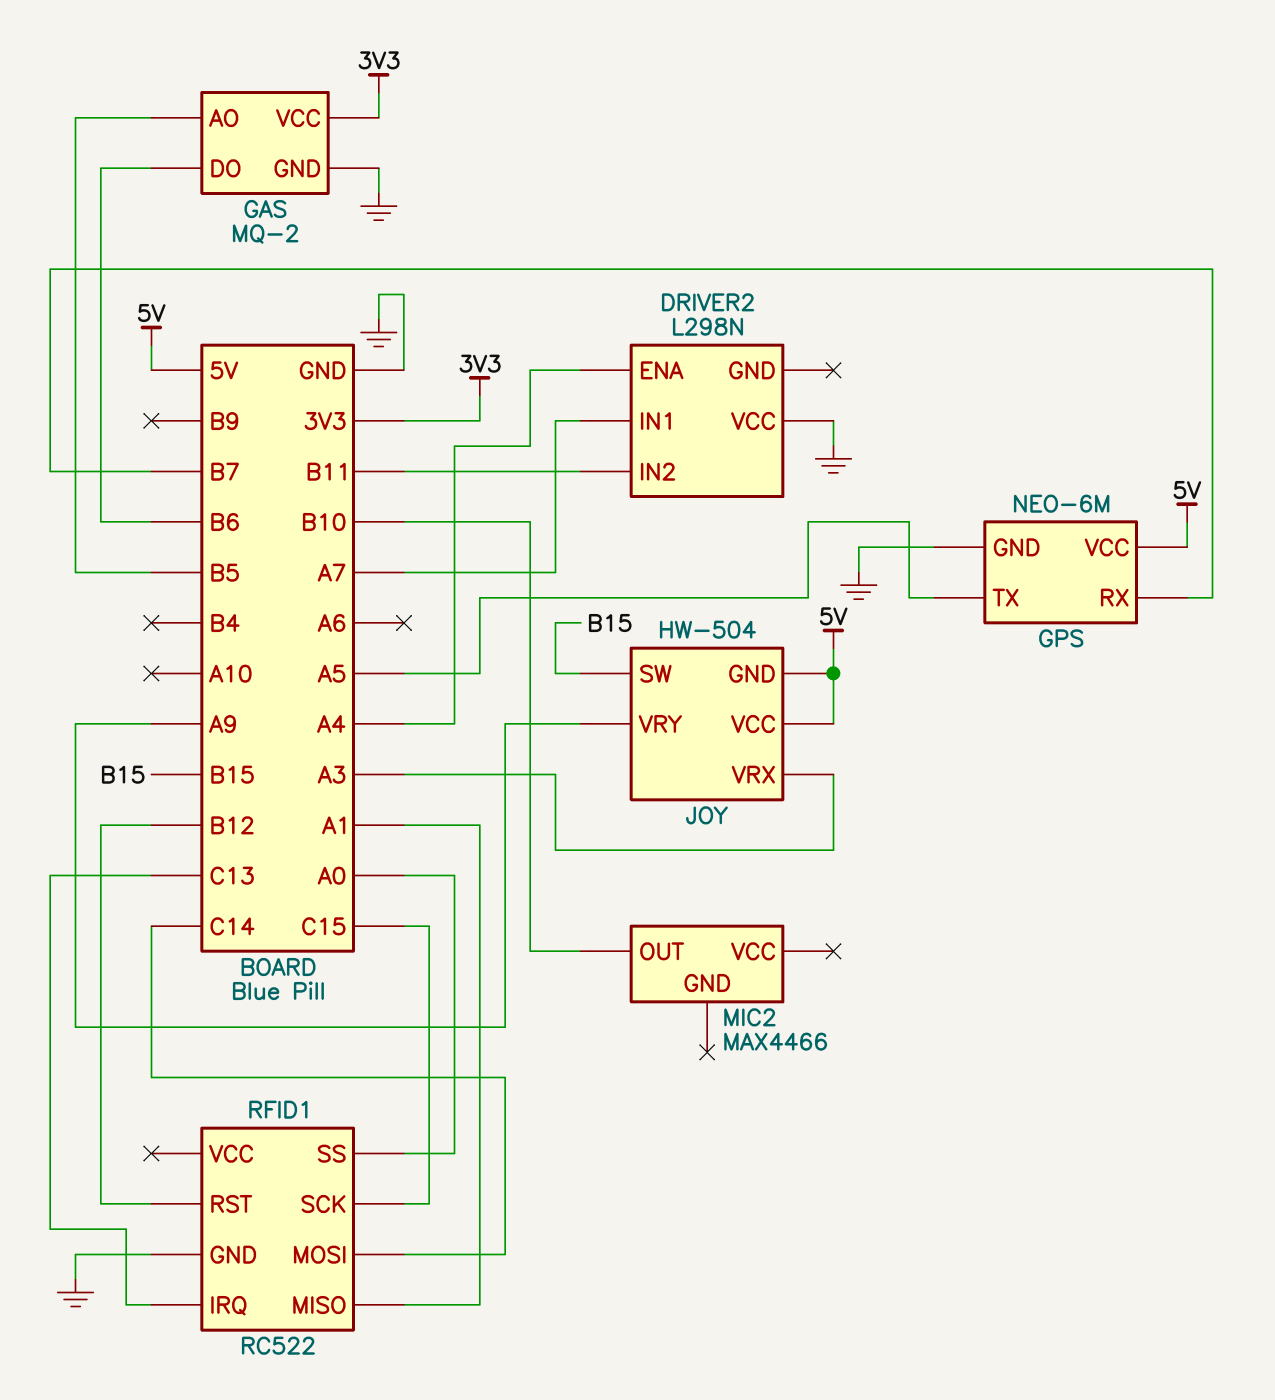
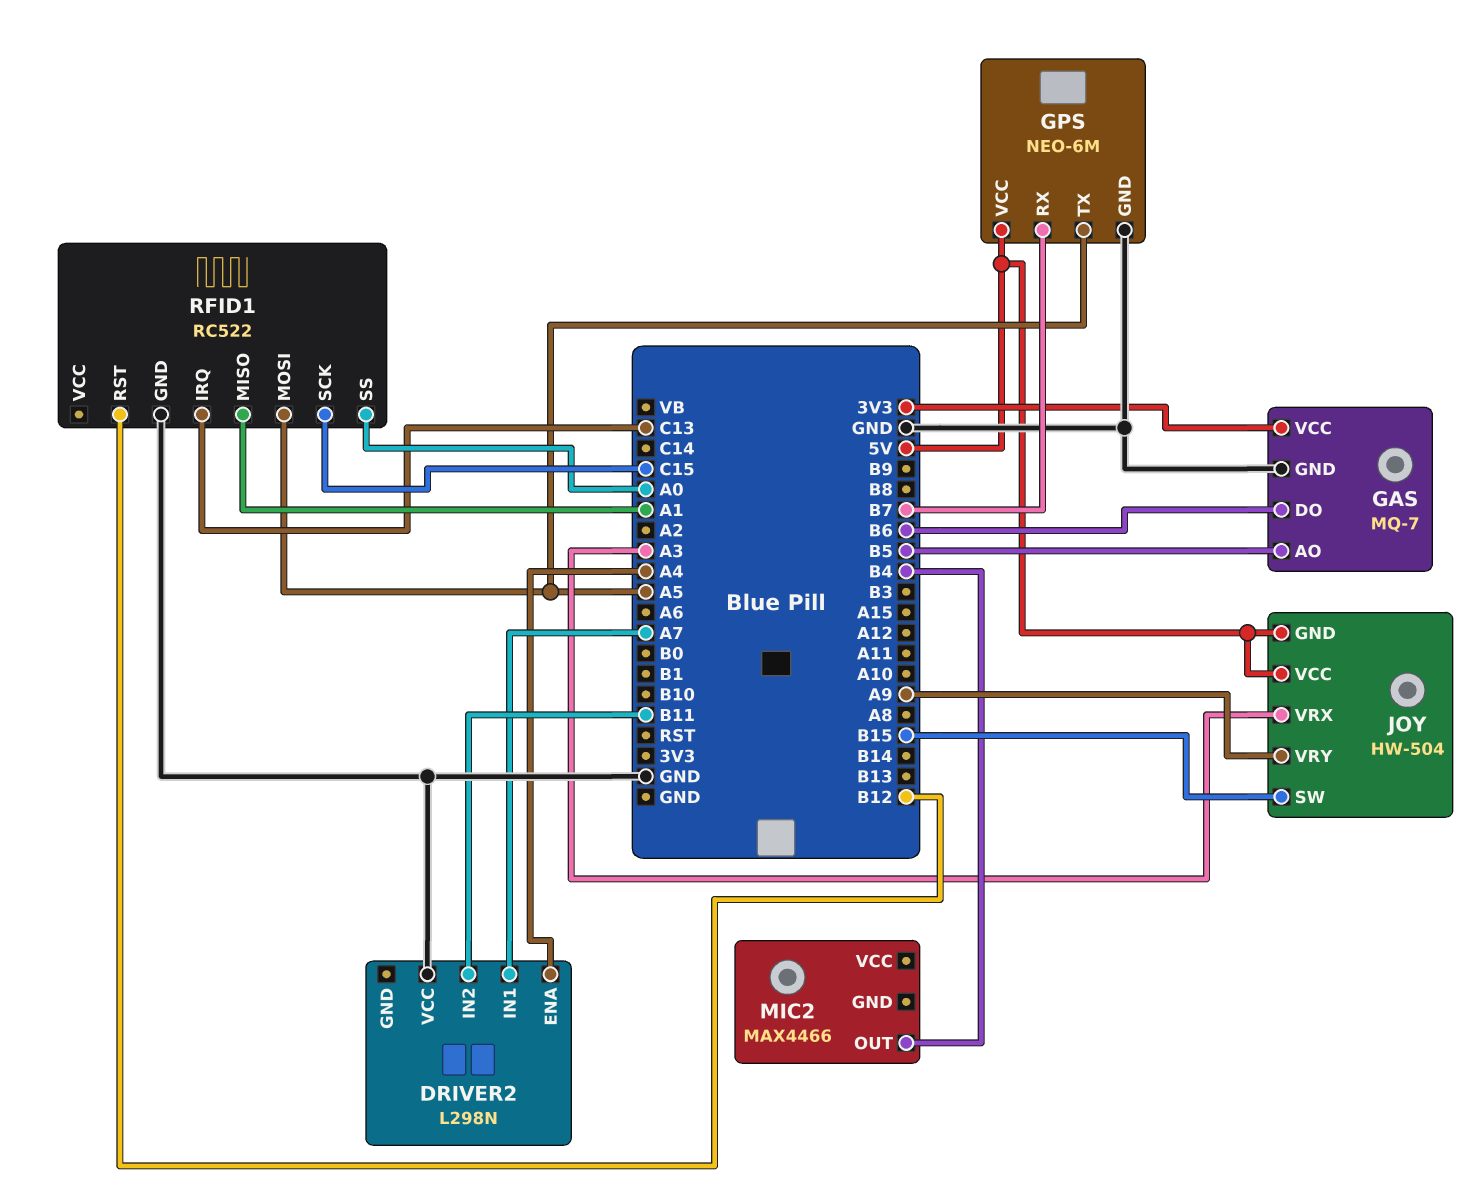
GAS: MQ-2 -> MQ-7
MIC2 pin OUT: B10 -> B4
RFID1 pin MOSI: C14 -> A5

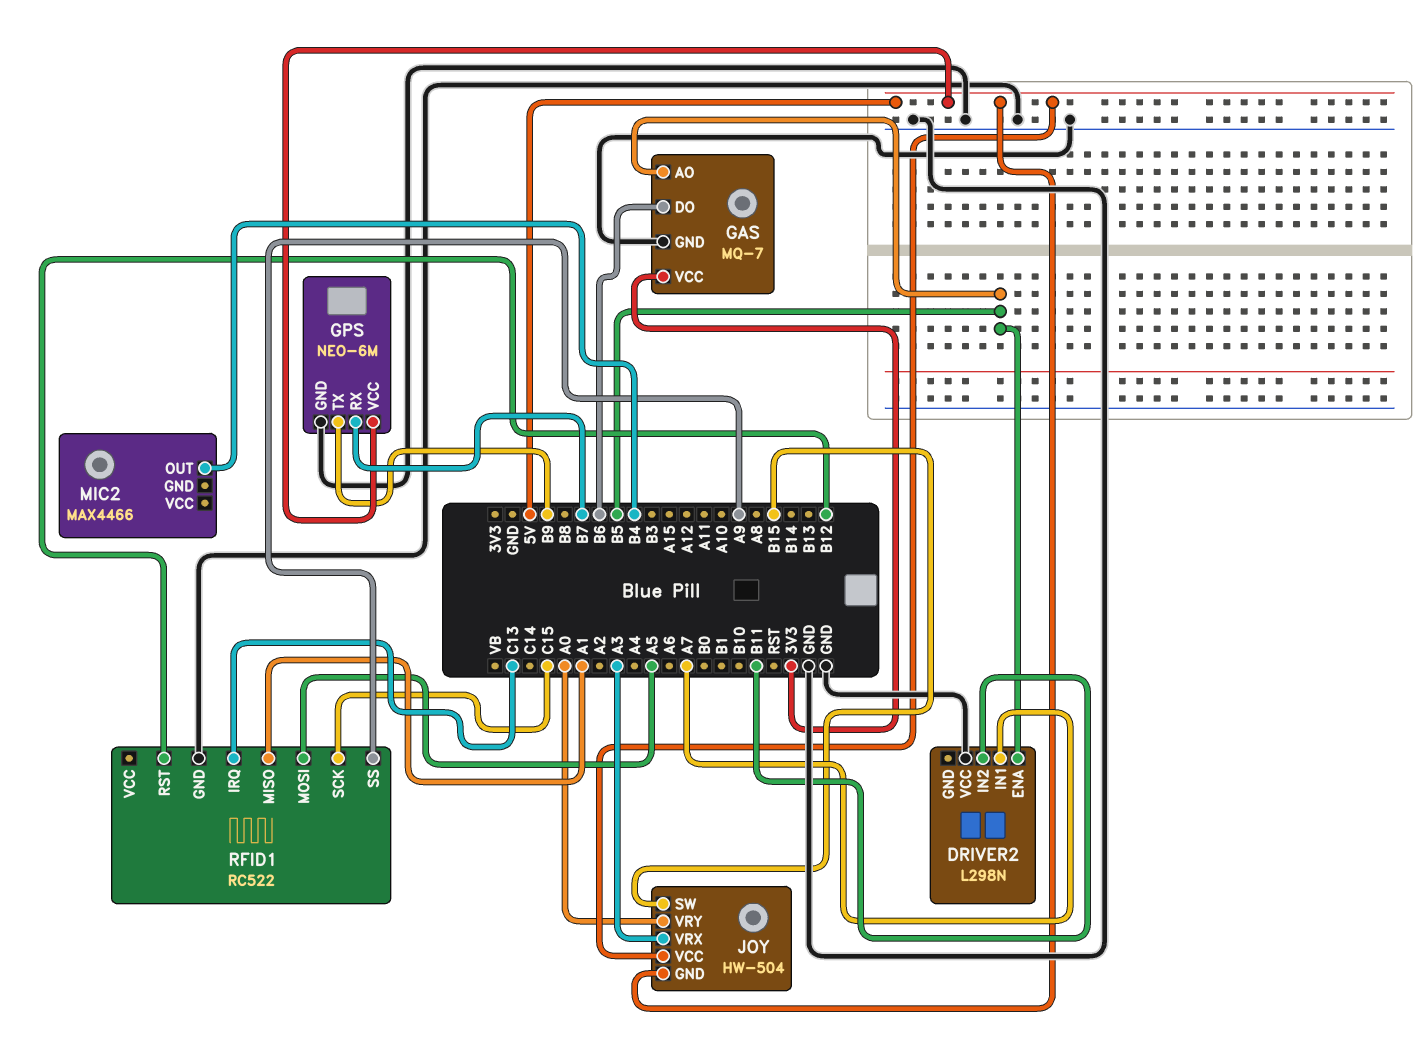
DRIVER2 pin ENA: A4 -> B5
GPS pin TX: A5 -> B9
JOY pin VRY: A9 -> A0
RFID1 pin SS: A0 -> A9

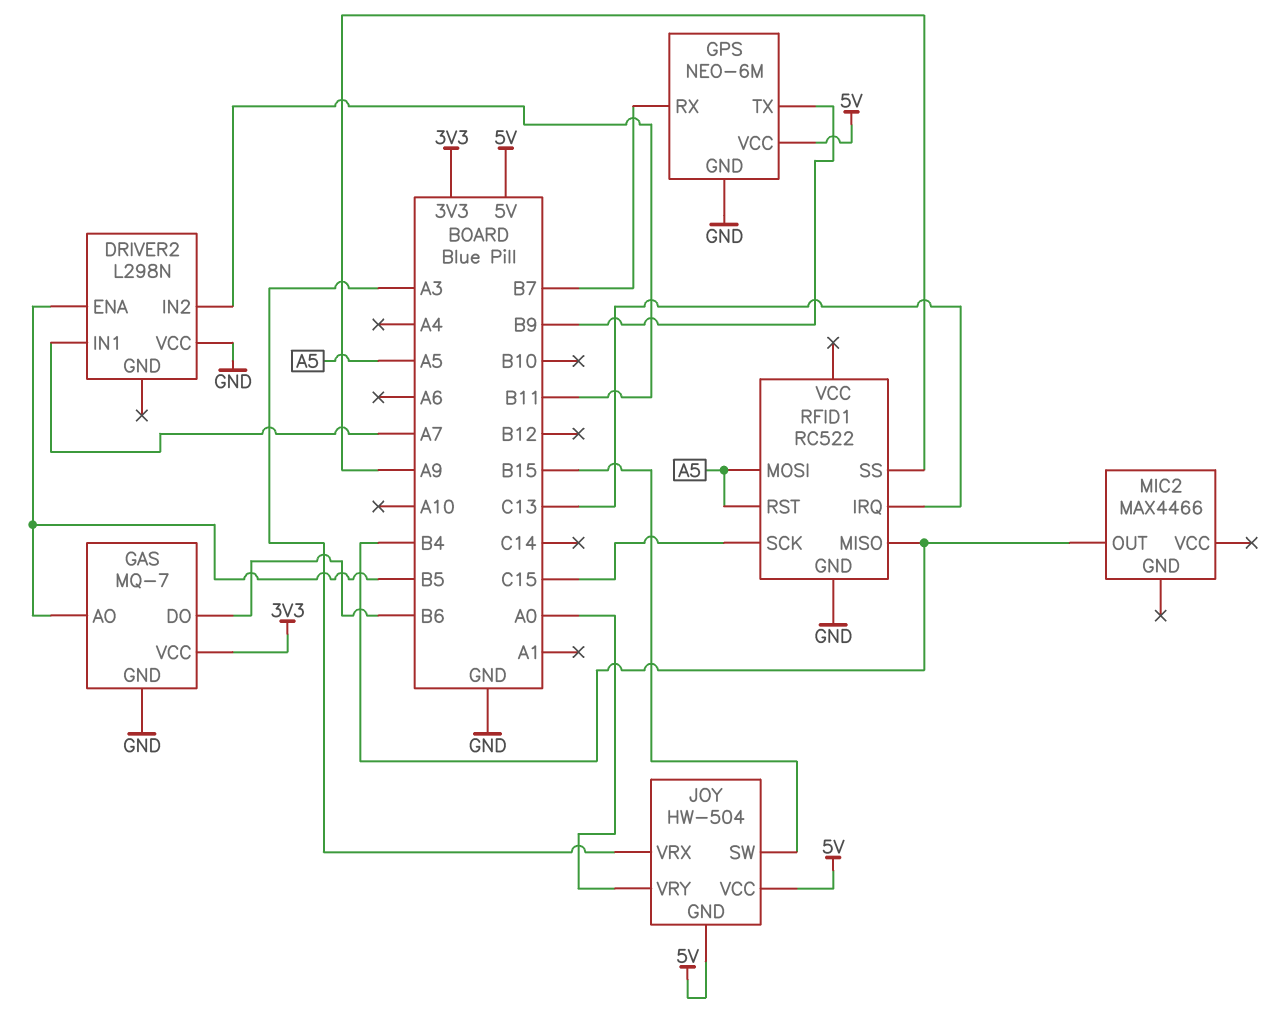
RFID1 pin MISO: A1 -> B4
RFID1 pin RST: B12 -> A5

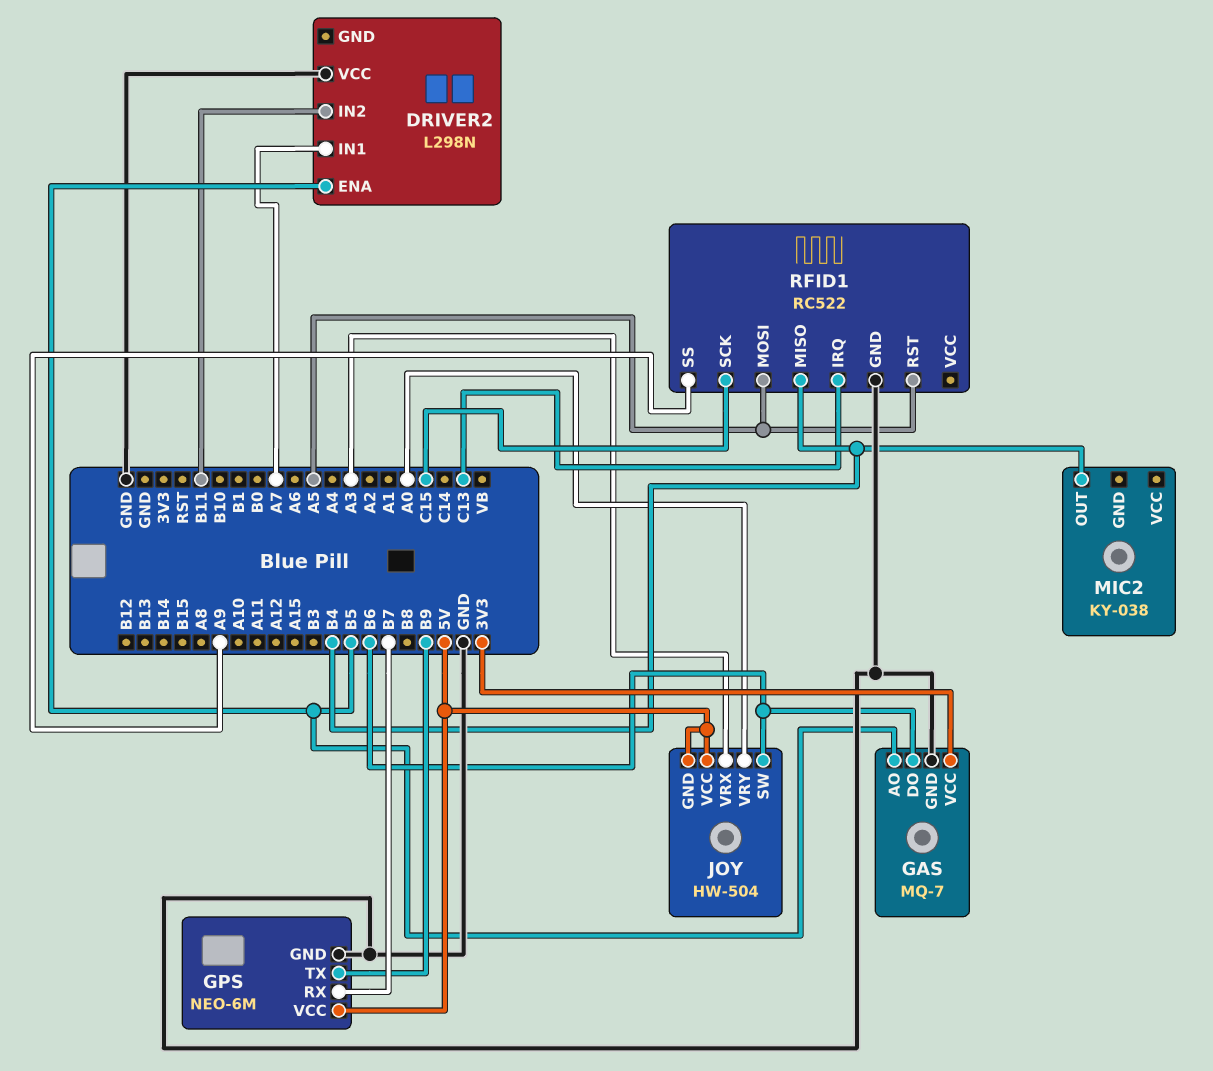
JOY pin SW: B15 -> B6
MIC2: MAX4466 -> KY-038

